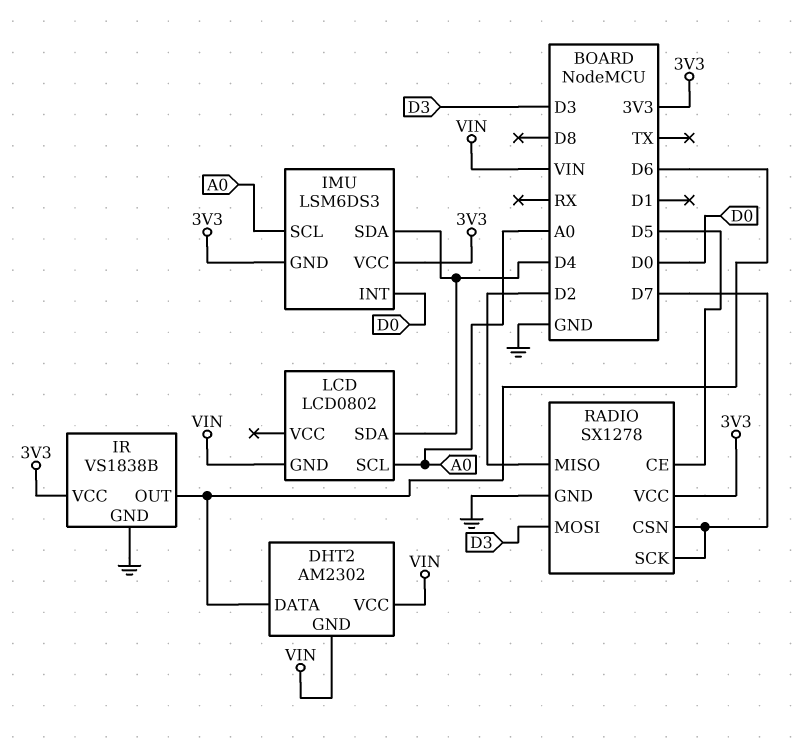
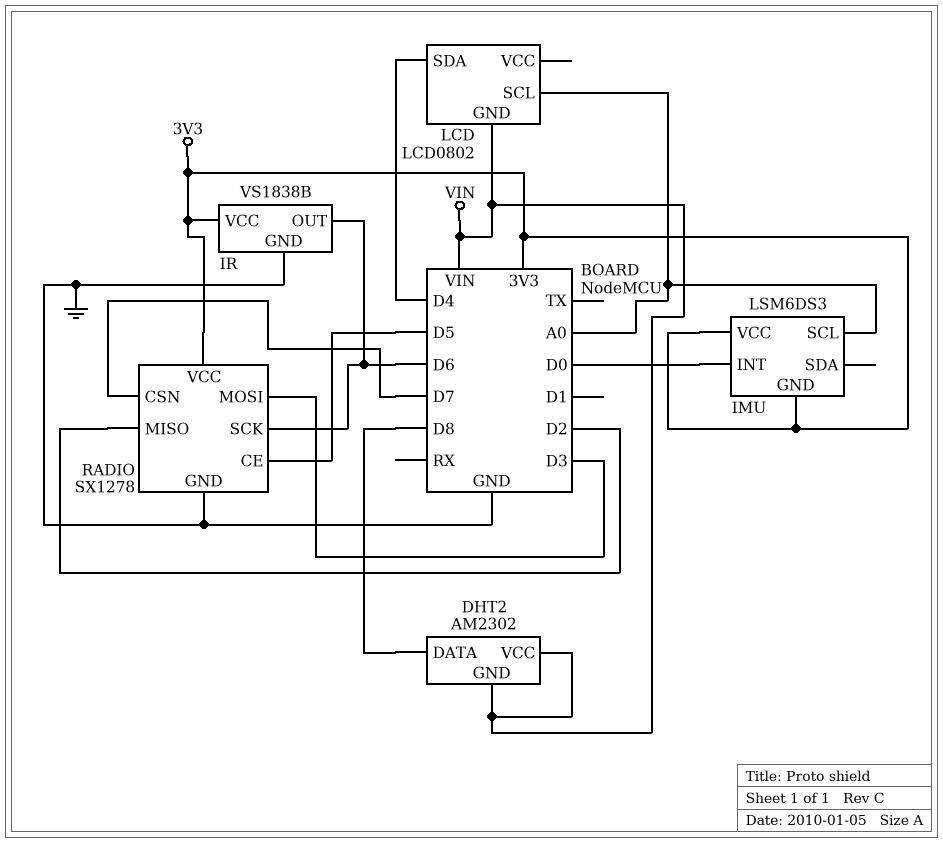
DHT2 pin DATA: D6 -> D8
IMU pin SDA: D4 -> none
RADIO pin SCK: D7 -> D6

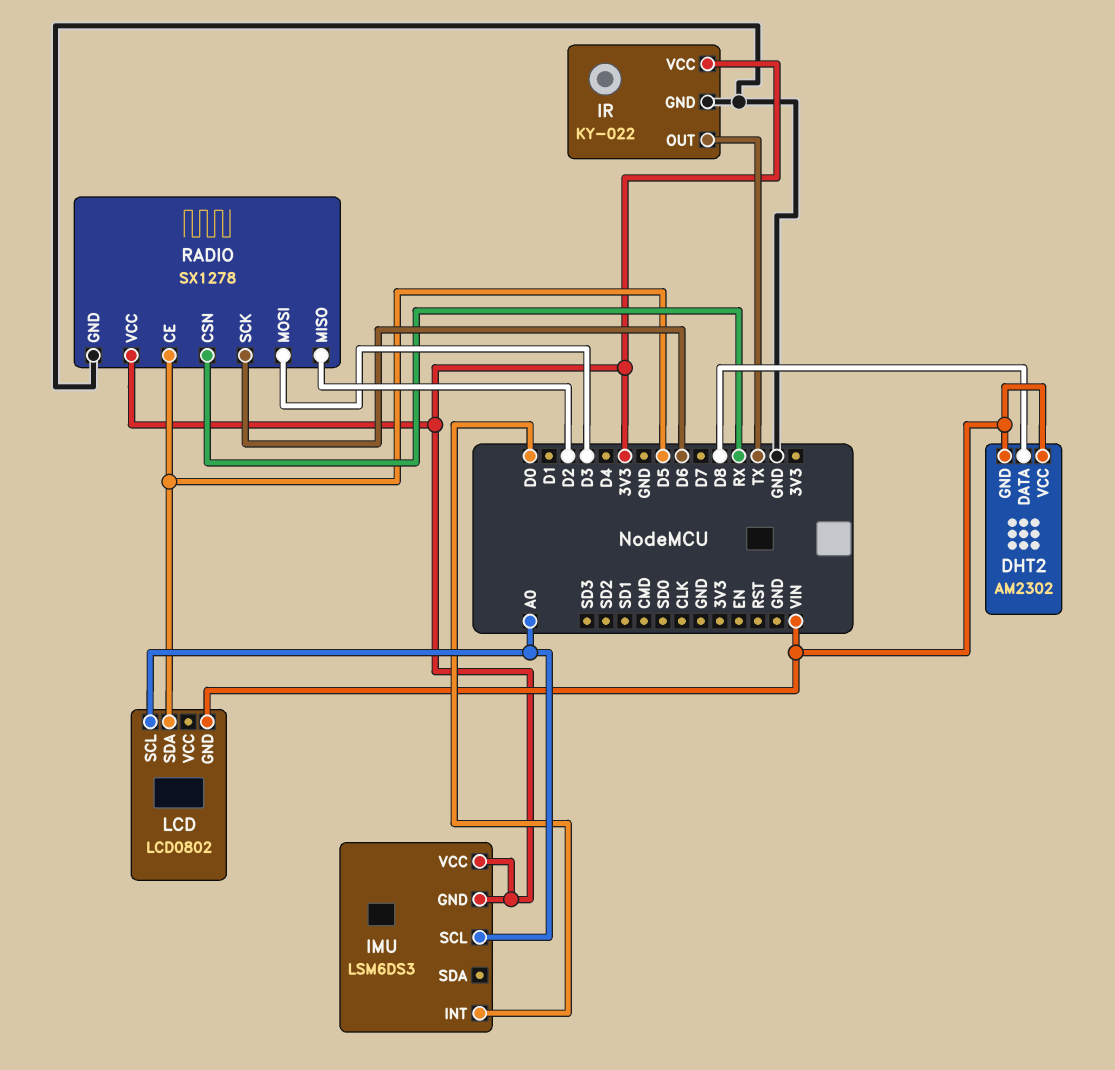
IR: VS1838B -> KY-022
IR pin OUT: D6 -> TX
LCD pin SDA: D4 -> D5
RADIO pin CSN: D7 -> RX

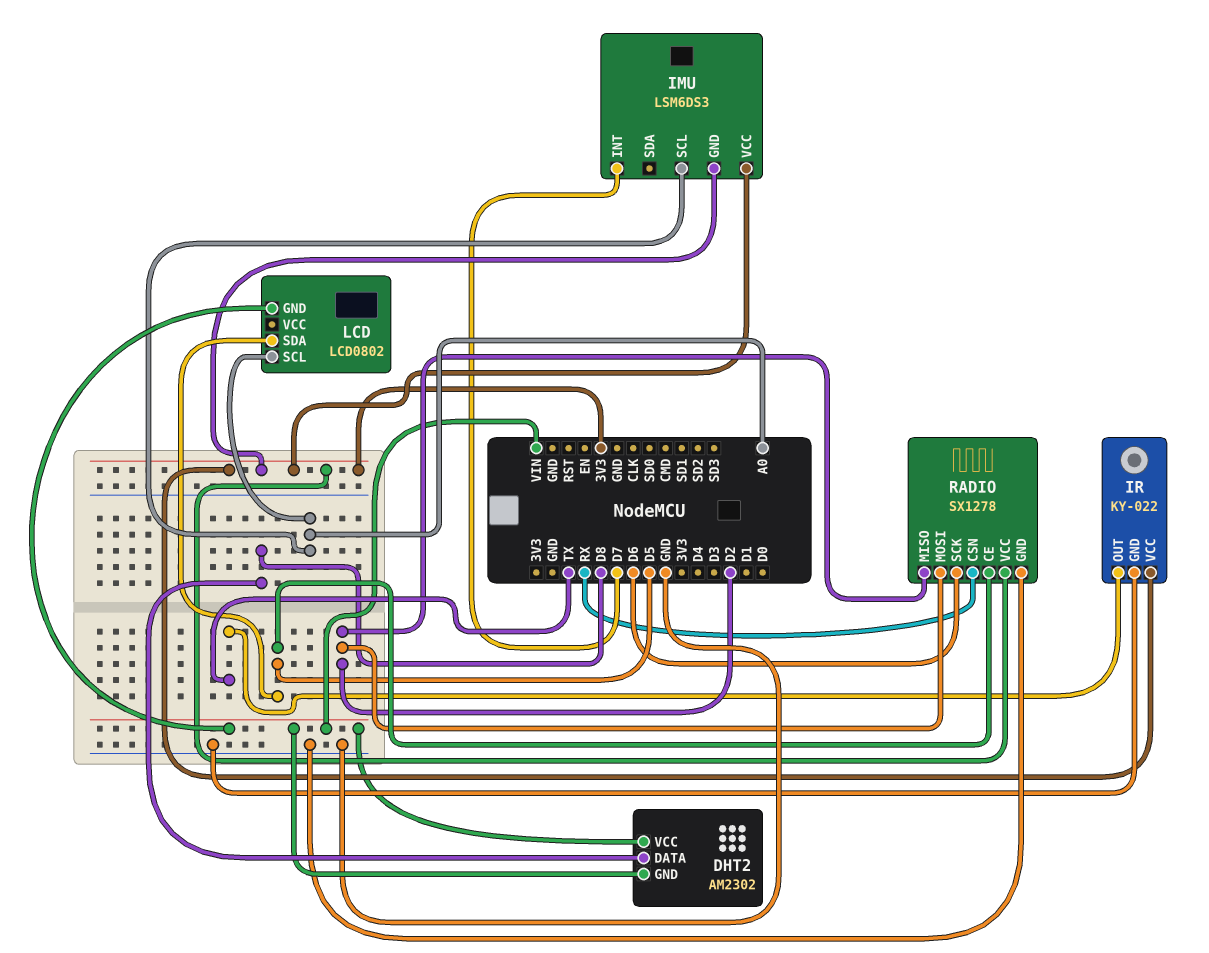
IMU pin INT: D0 -> D7
RADIO pin MOSI: D3 -> D2

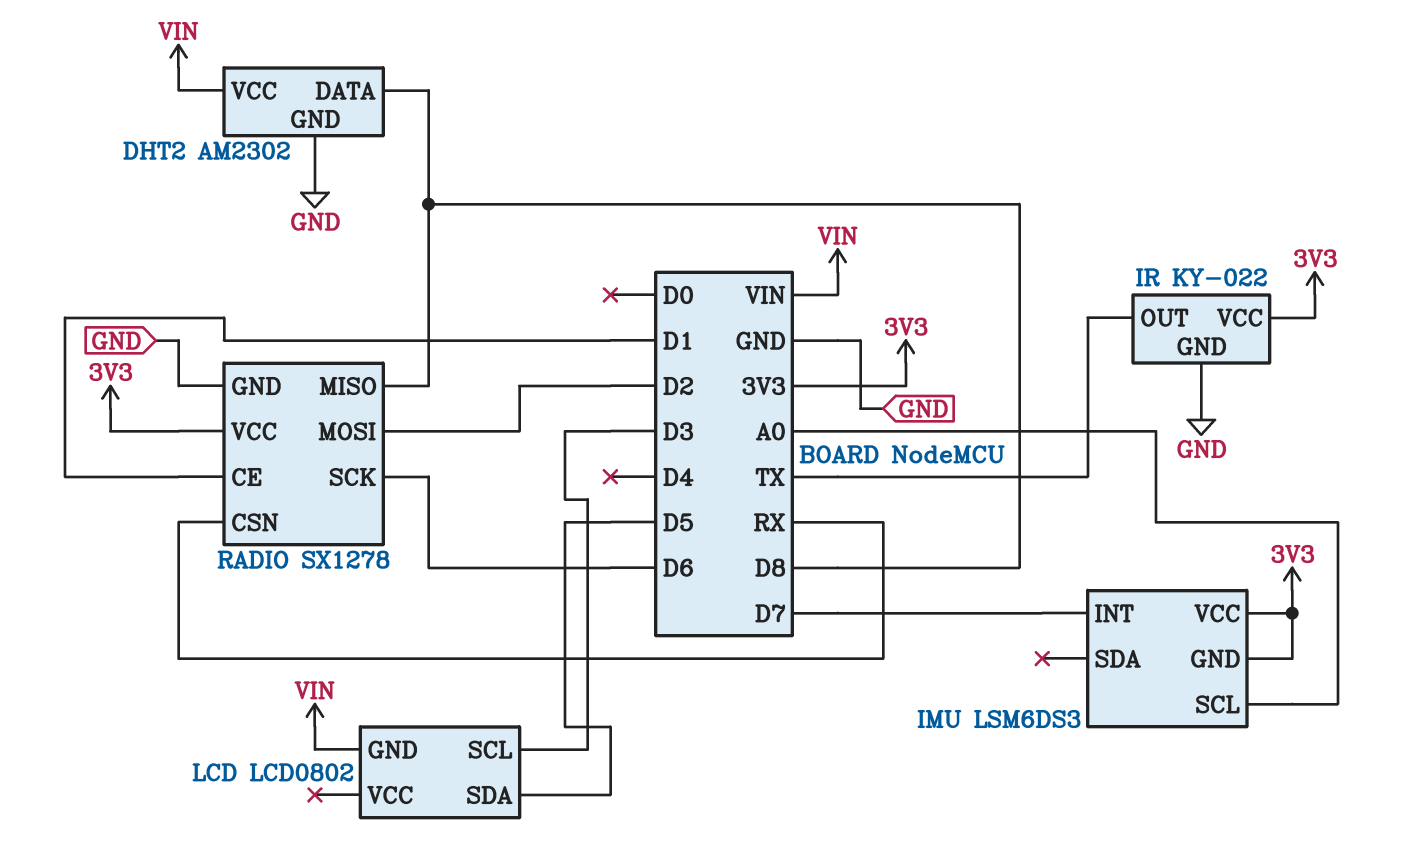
DHT2 pin GND: VIN -> GND
LCD pin SCL: A0 -> D3
RADIO pin CE: D5 -> D1
RADIO pin MISO: D2 -> D8

